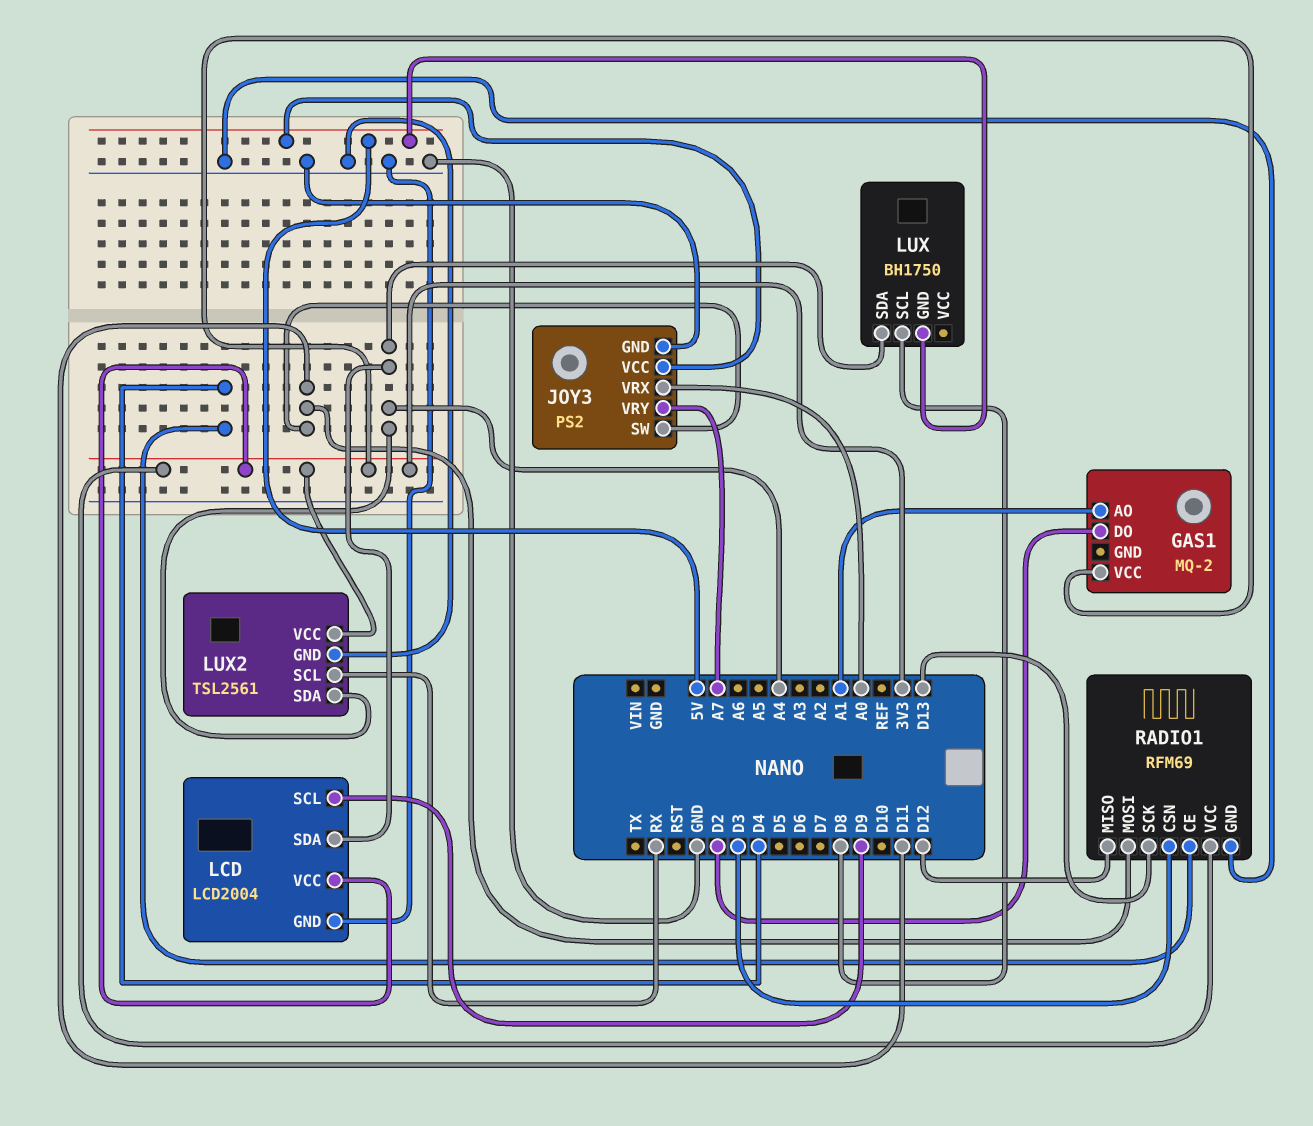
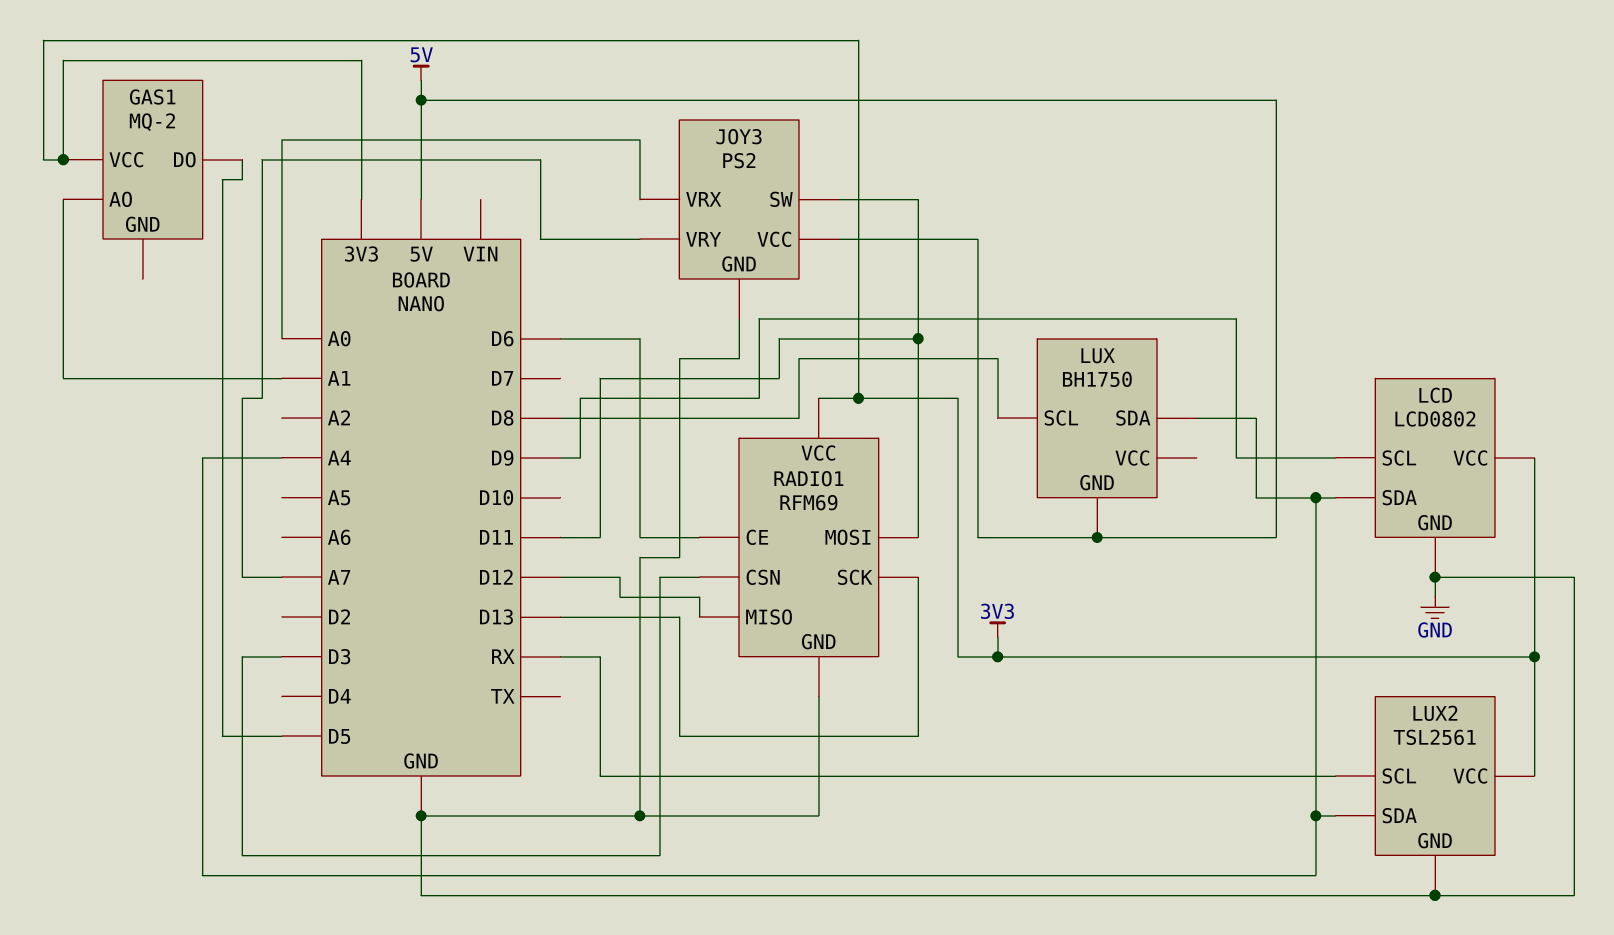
GAS1 pin DO: D2 -> D5
LCD: LCD2004 -> LCD0802
RADIO1 pin CE: D4 -> D6

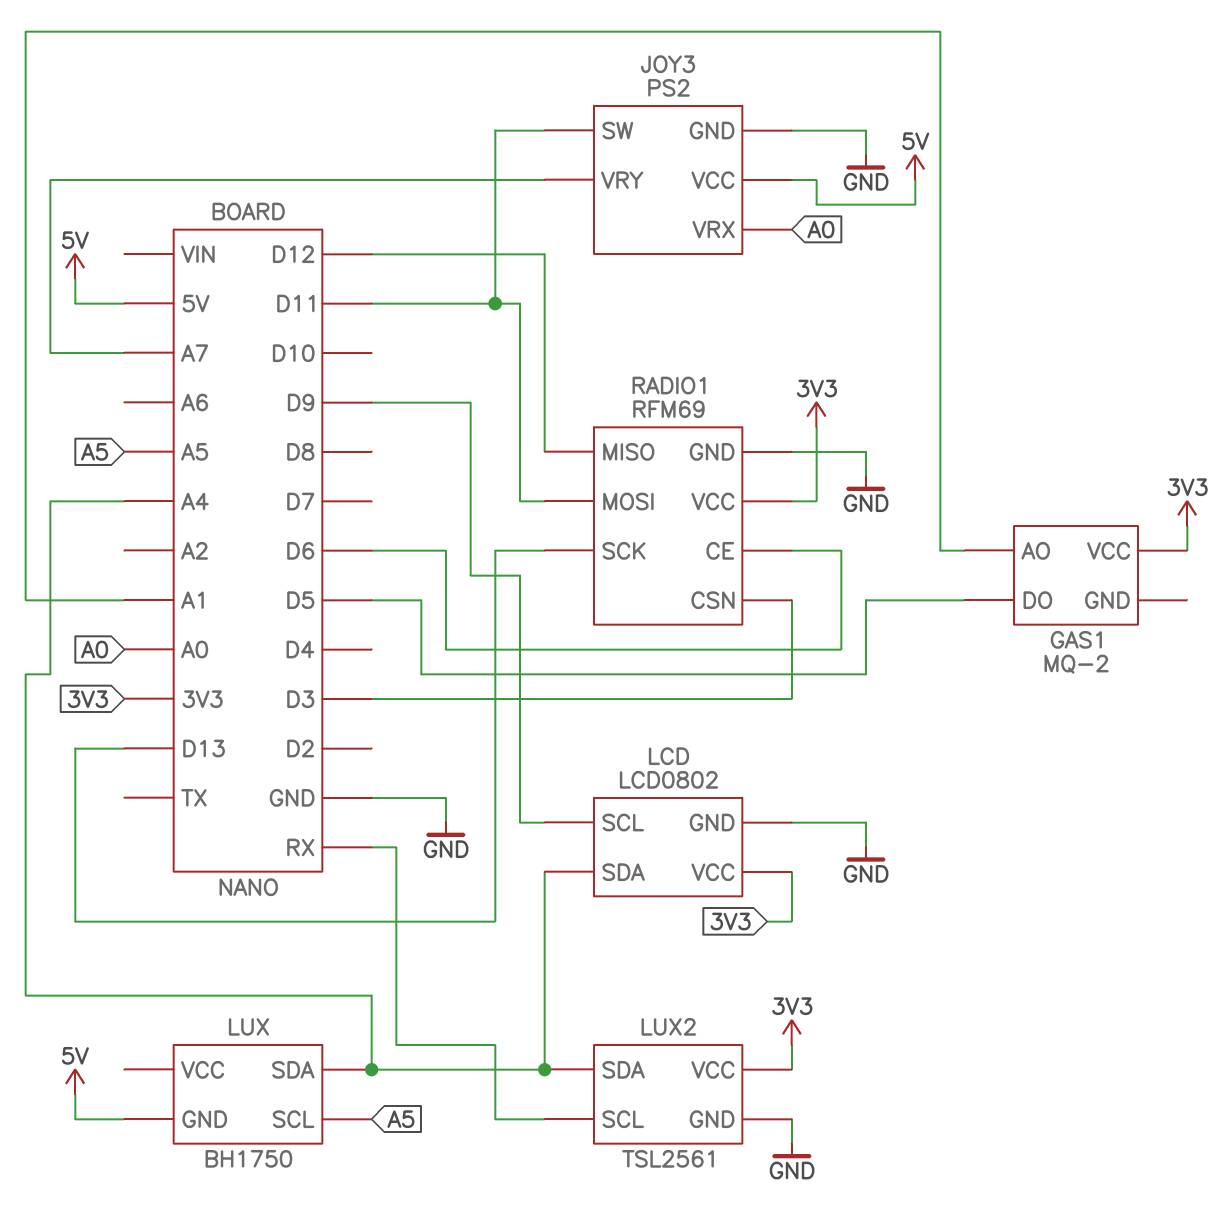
LUX pin SCL: D8 -> A5

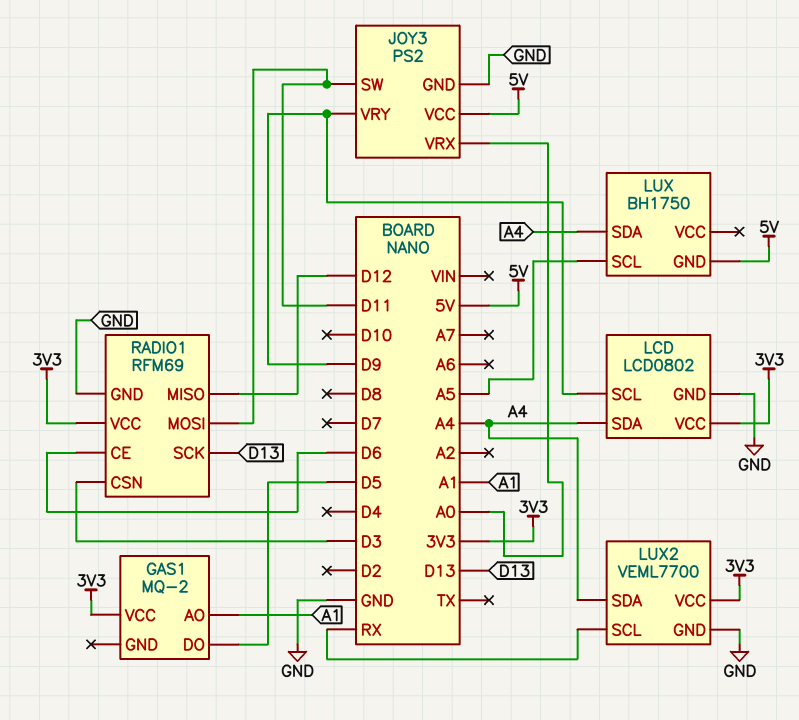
JOY3 pin VRY: A7 -> D9
LUX2: TSL2561 -> VEML7700

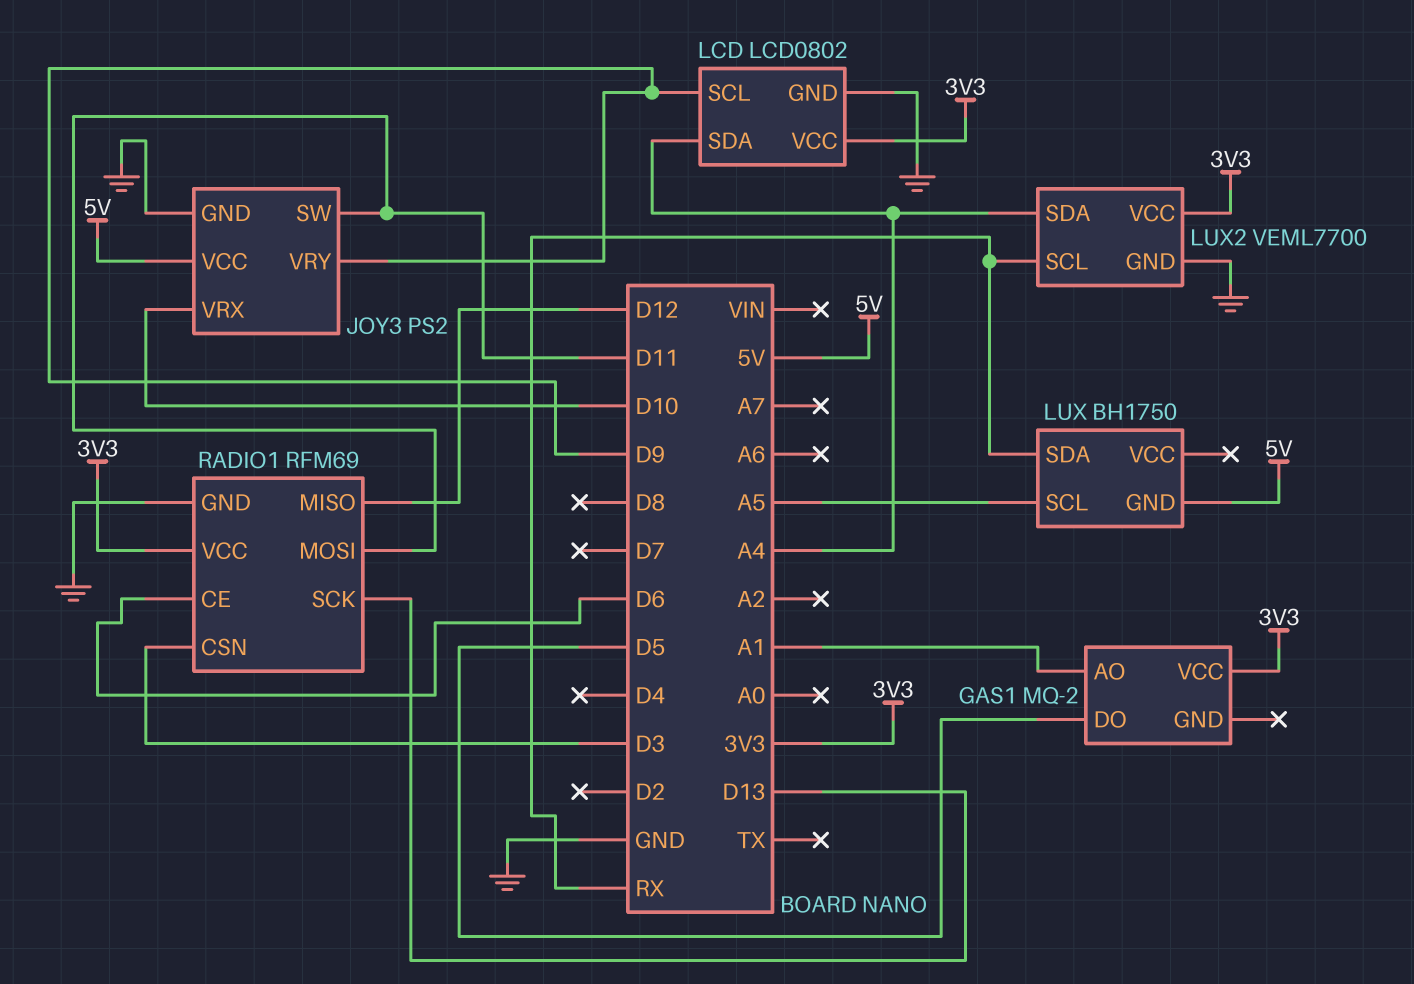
JOY3 pin VRX: A0 -> D10
LUX pin SDA: A4 -> RX

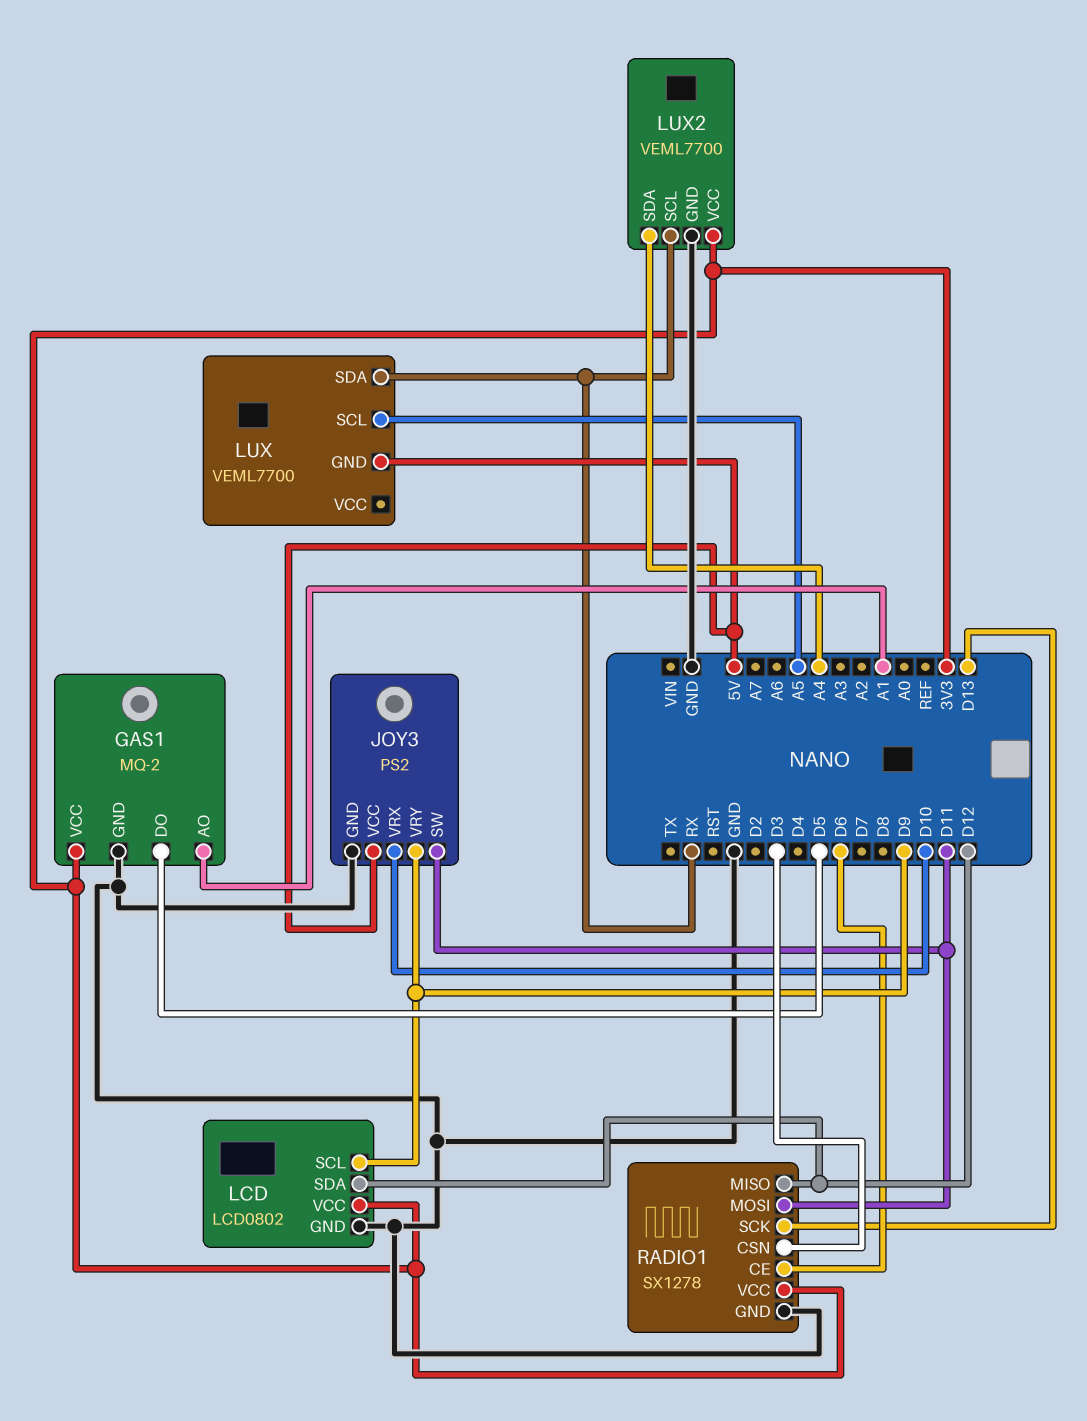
GAS1 pin GND: none -> GND
LCD pin SDA: A4 -> D12
LUX: BH1750 -> VEML7700
RADIO1: RFM69 -> SX1278

